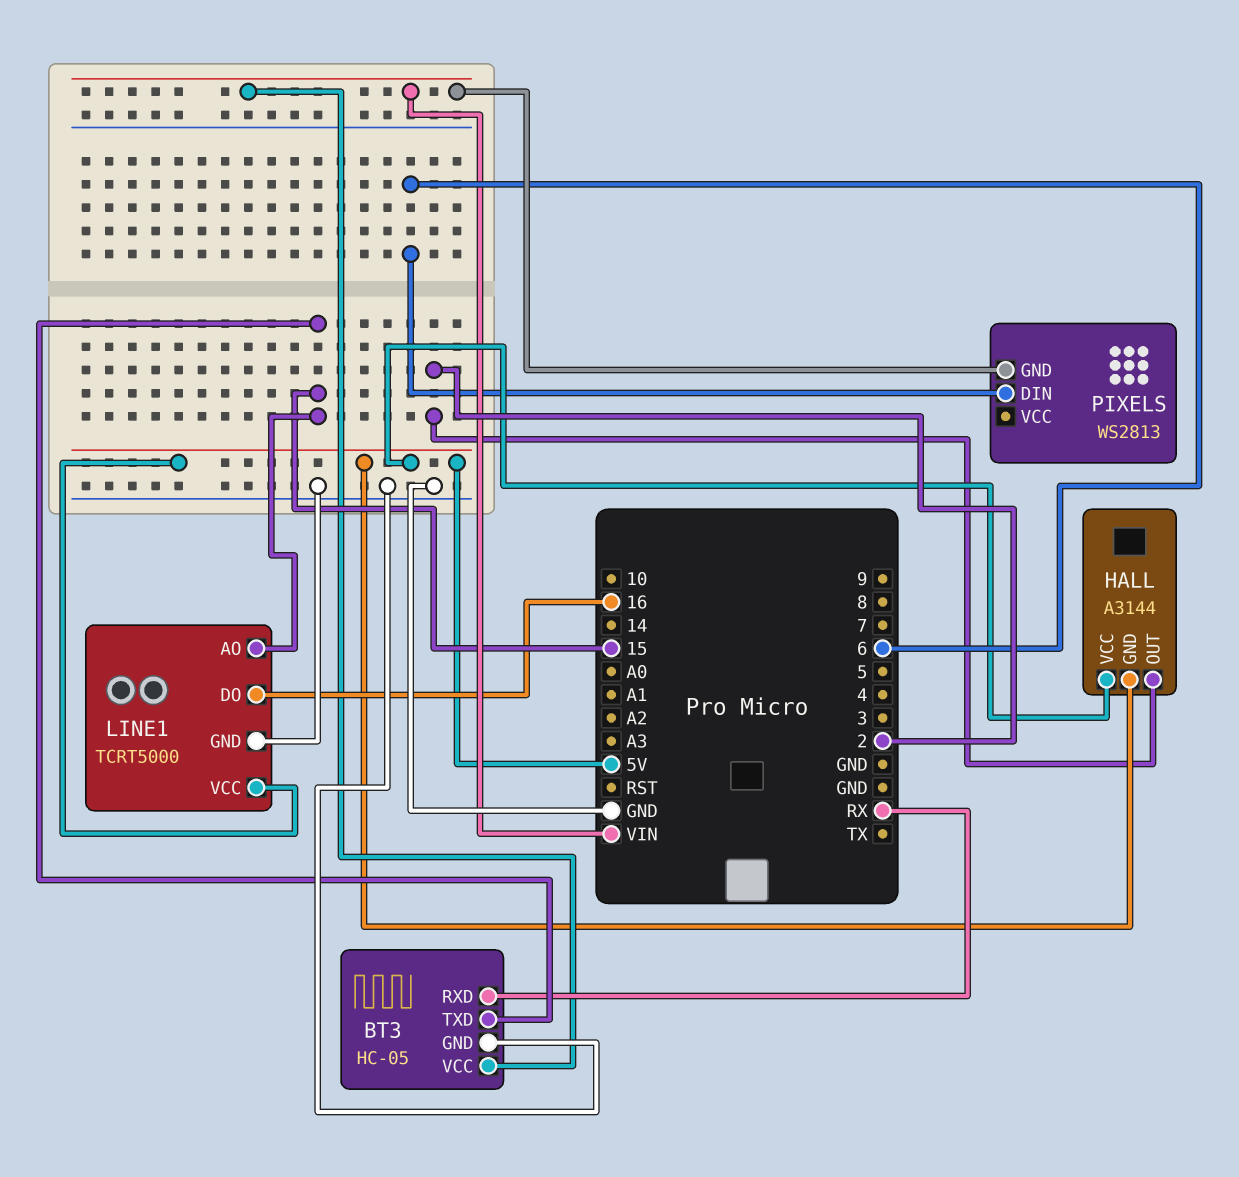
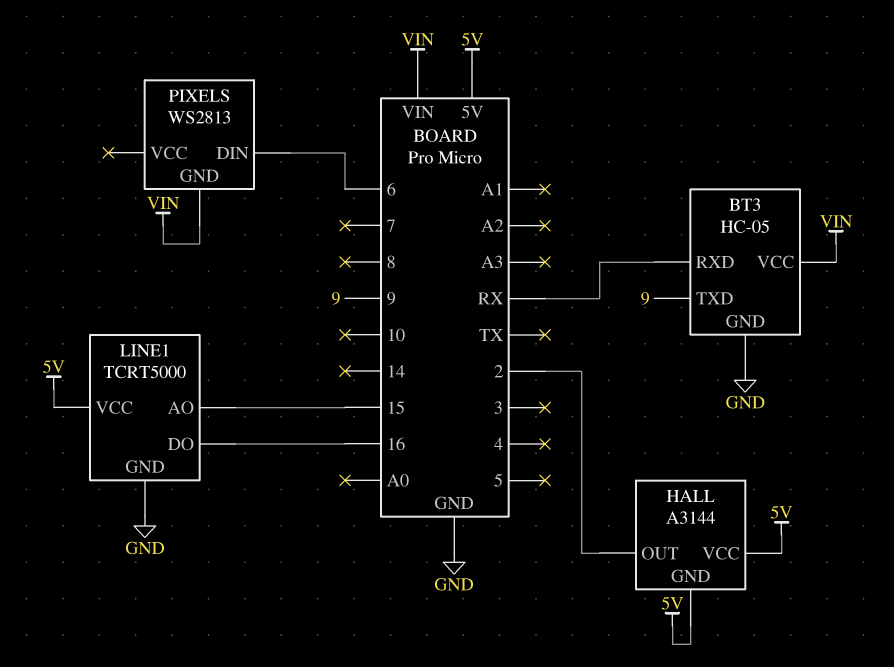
BT3 pin TXD: 15 -> 9

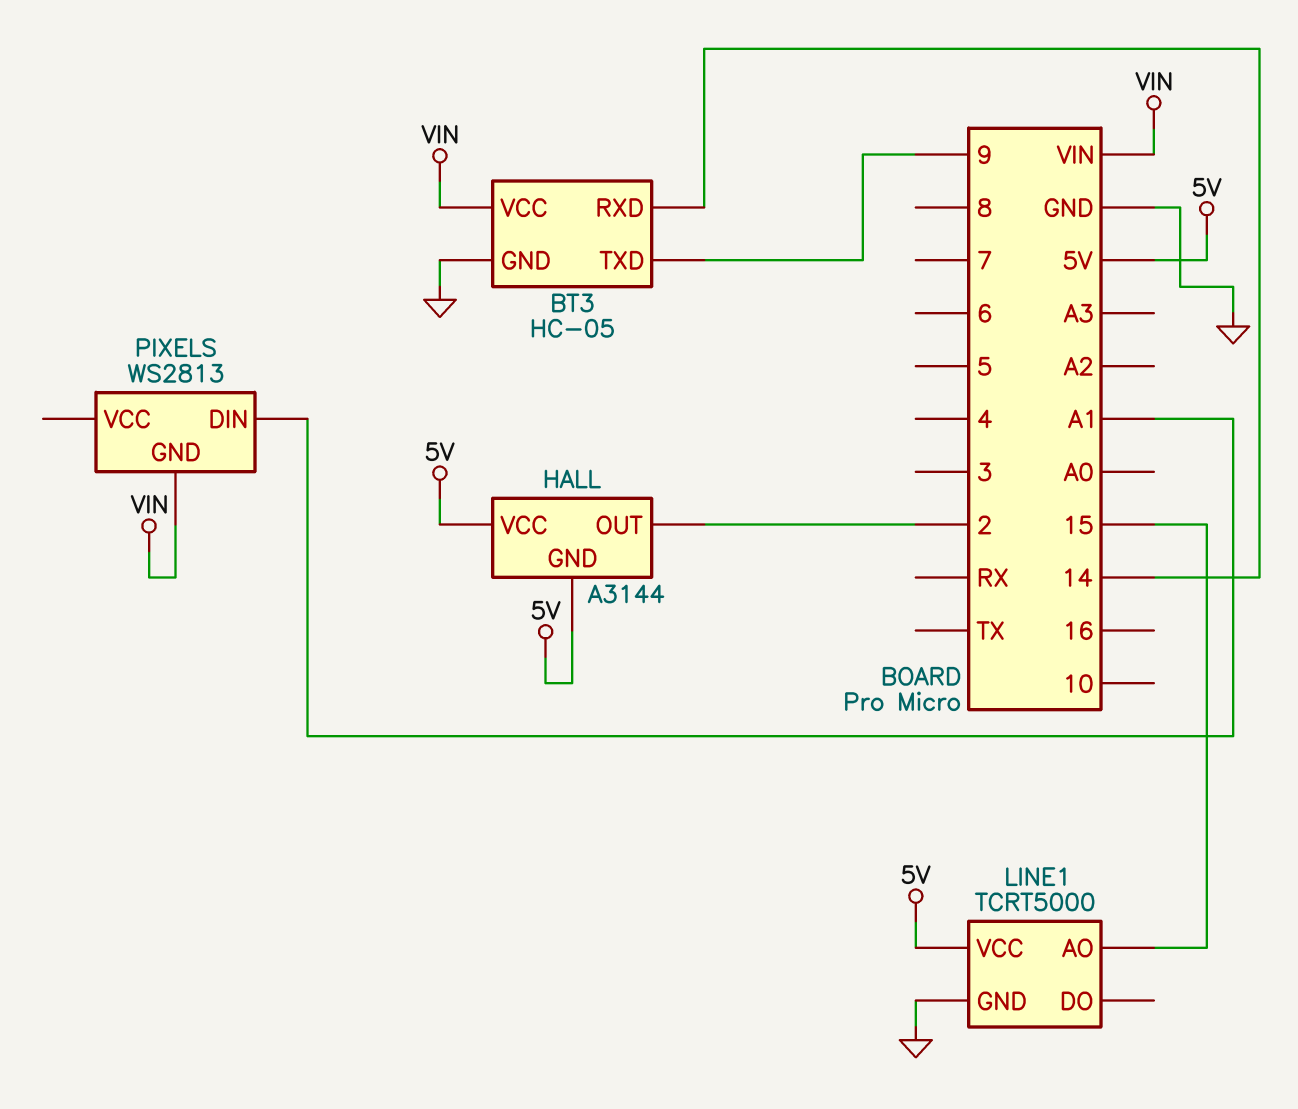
BT3 pin RXD: RX -> 14
LINE1 pin DO: 16 -> none
PIXELS pin DIN: 6 -> A1

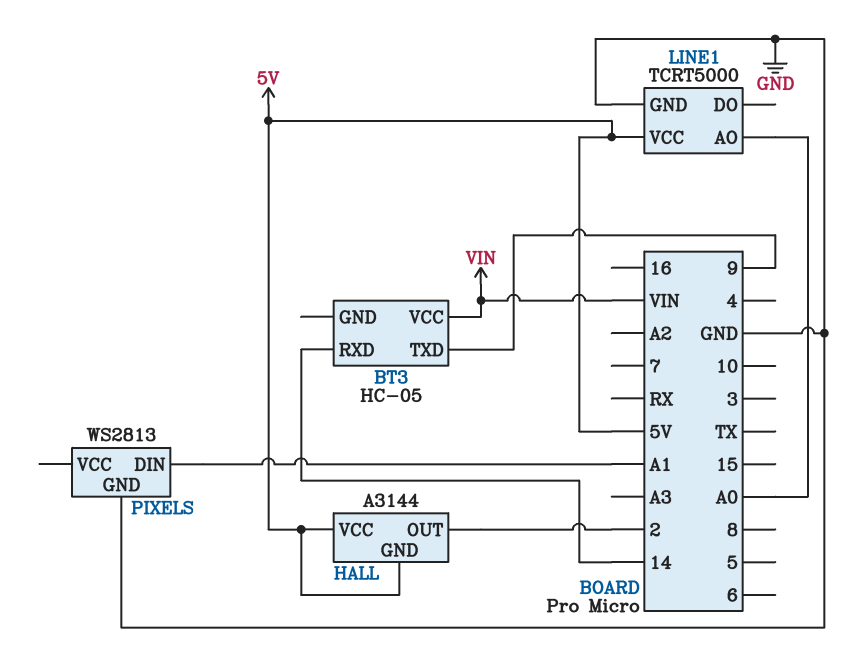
BT3 pin GND: GND -> none
LINE1 pin AO: 15 -> A0
PIXELS pin GND: VIN -> GND

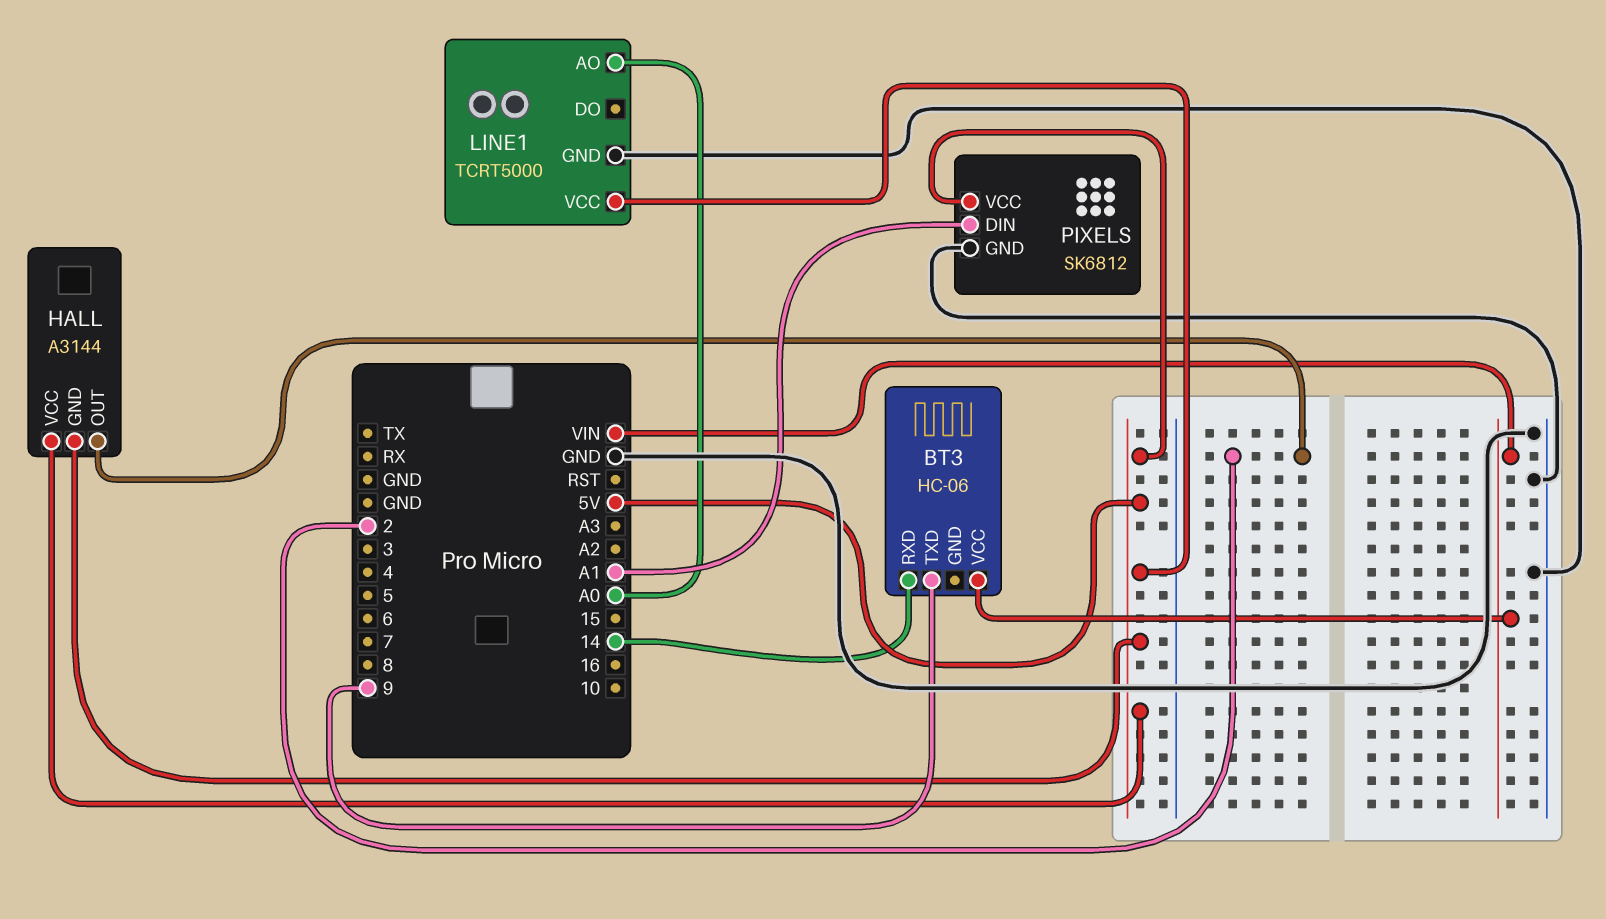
BT3: HC-05 -> HC-06
PIXELS: WS2813 -> SK6812
PIXELS pin VCC: none -> 5V

